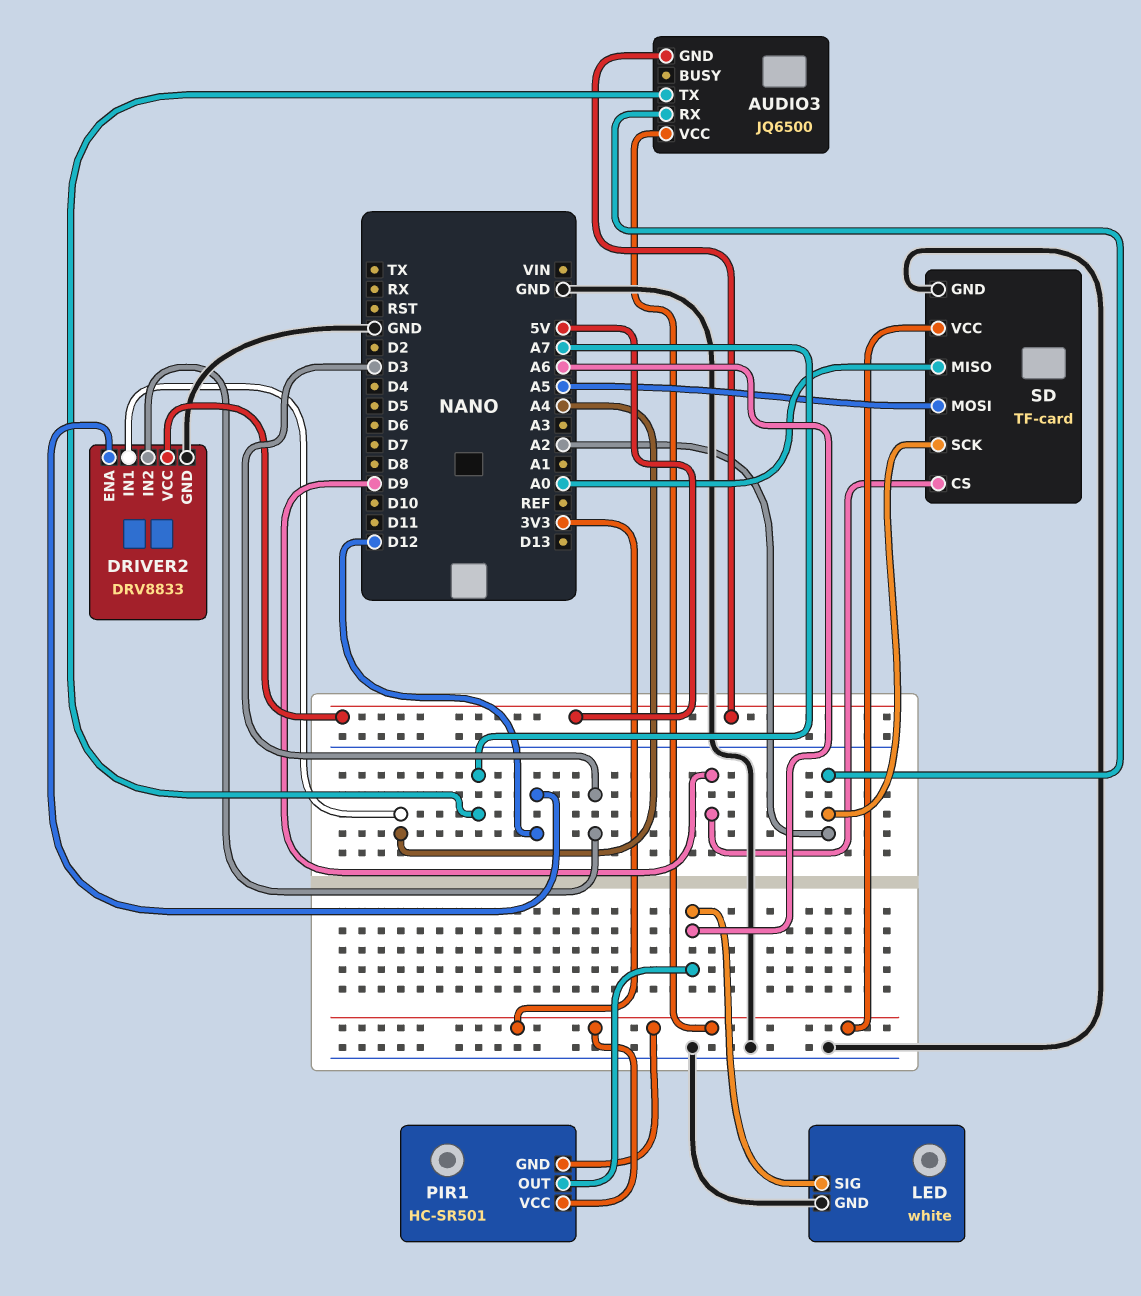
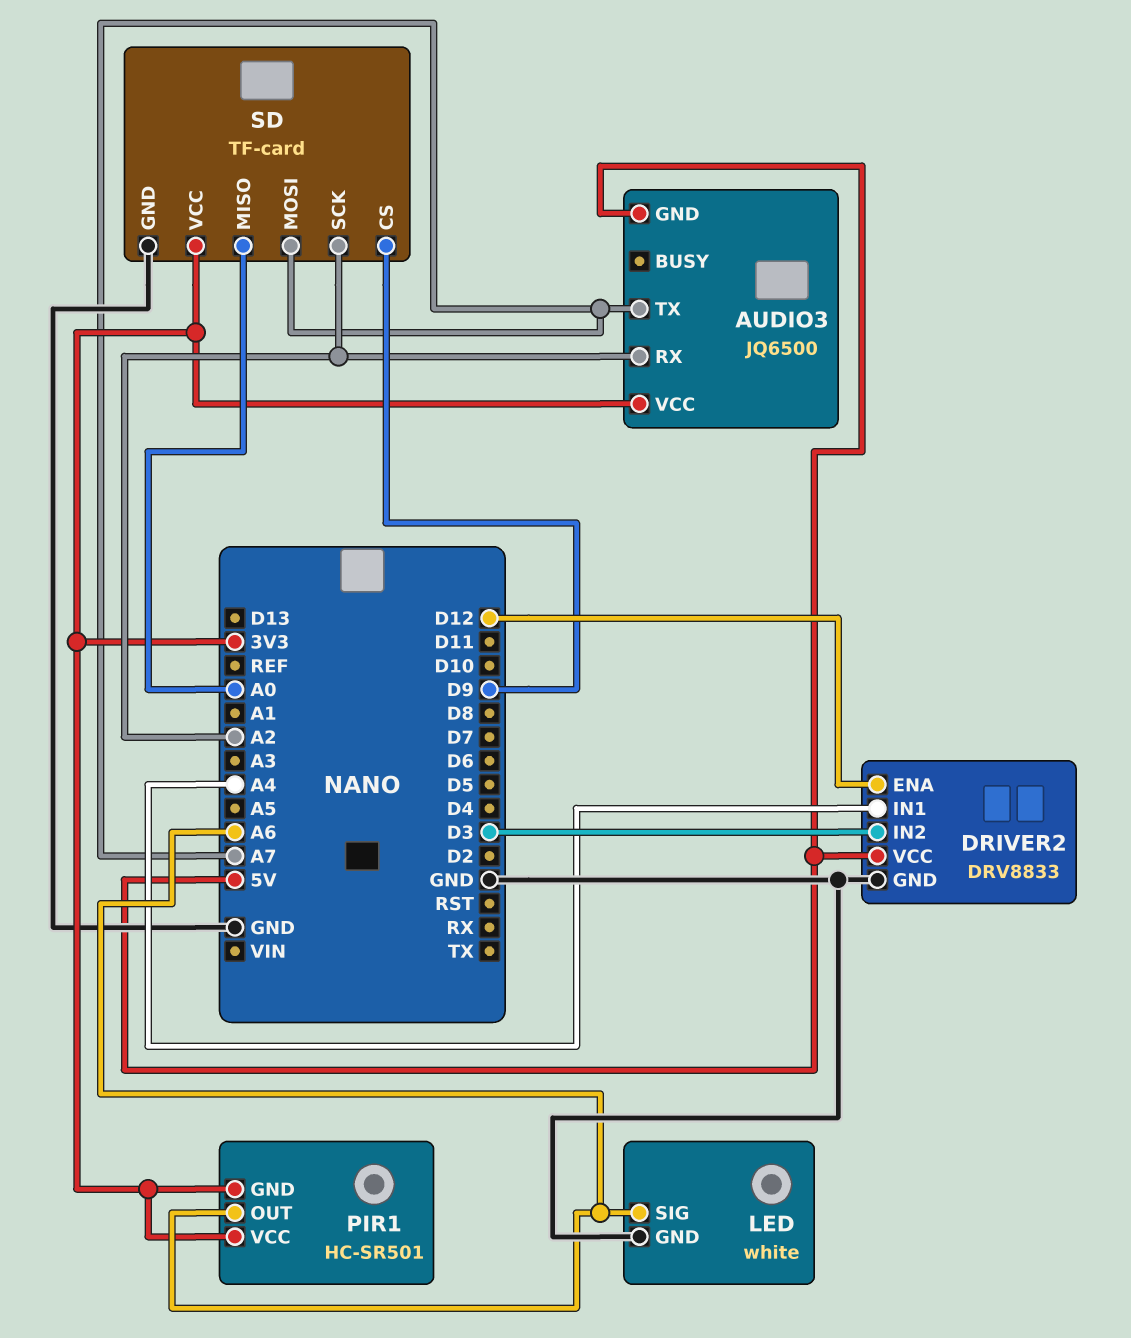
SD pin MOSI: A5 -> A7

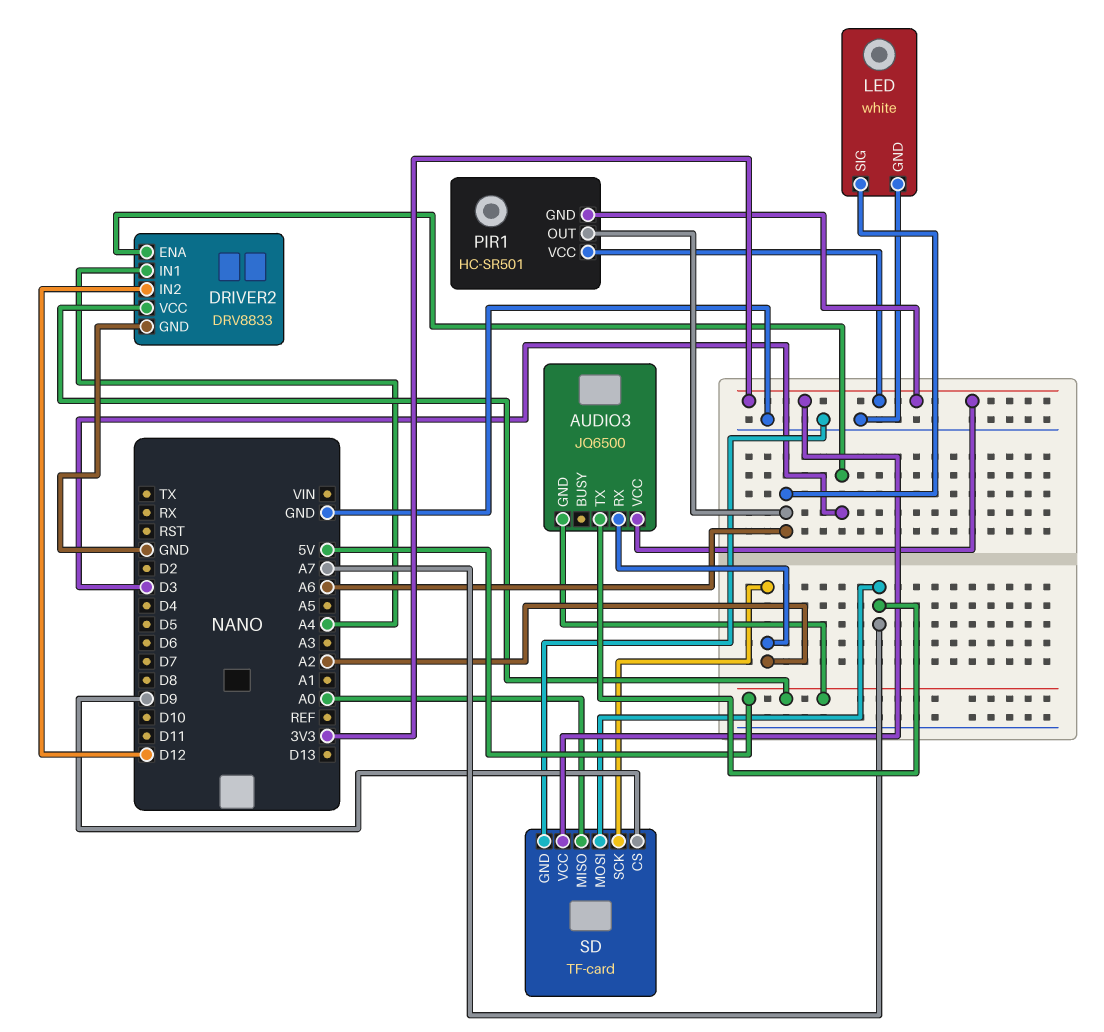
DRIVER2 pin ENA: D12 -> D3
DRIVER2 pin IN2: D3 -> D12

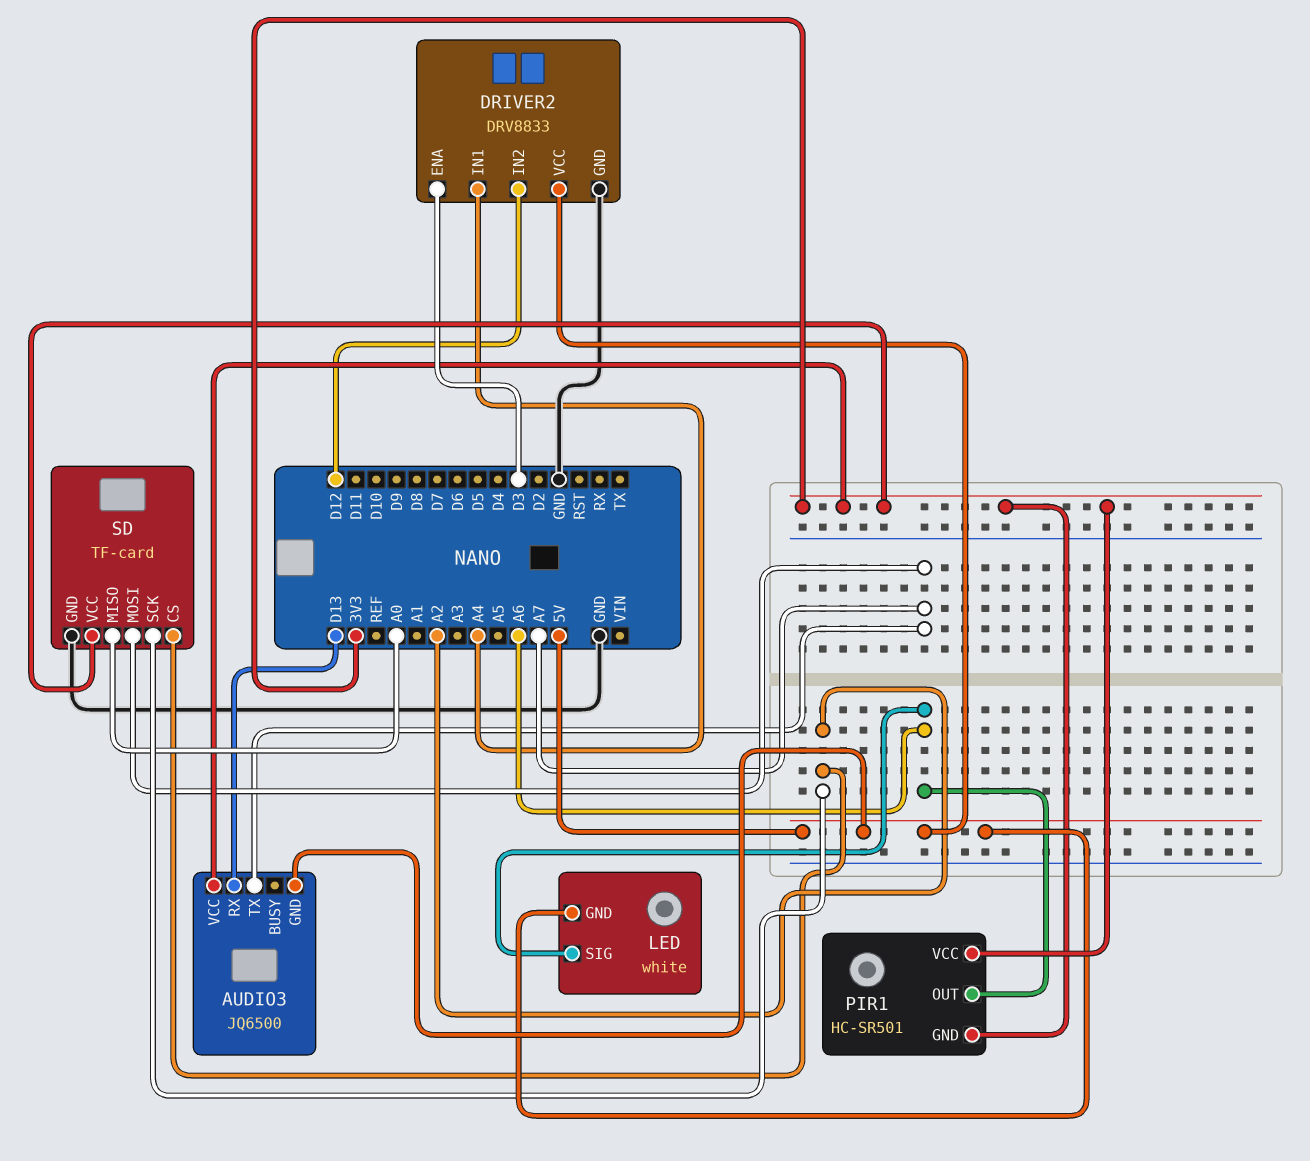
AUDIO3 pin RX: A2 -> D13
LED pin GND: GND -> 5V
SD pin CS: D9 -> A2

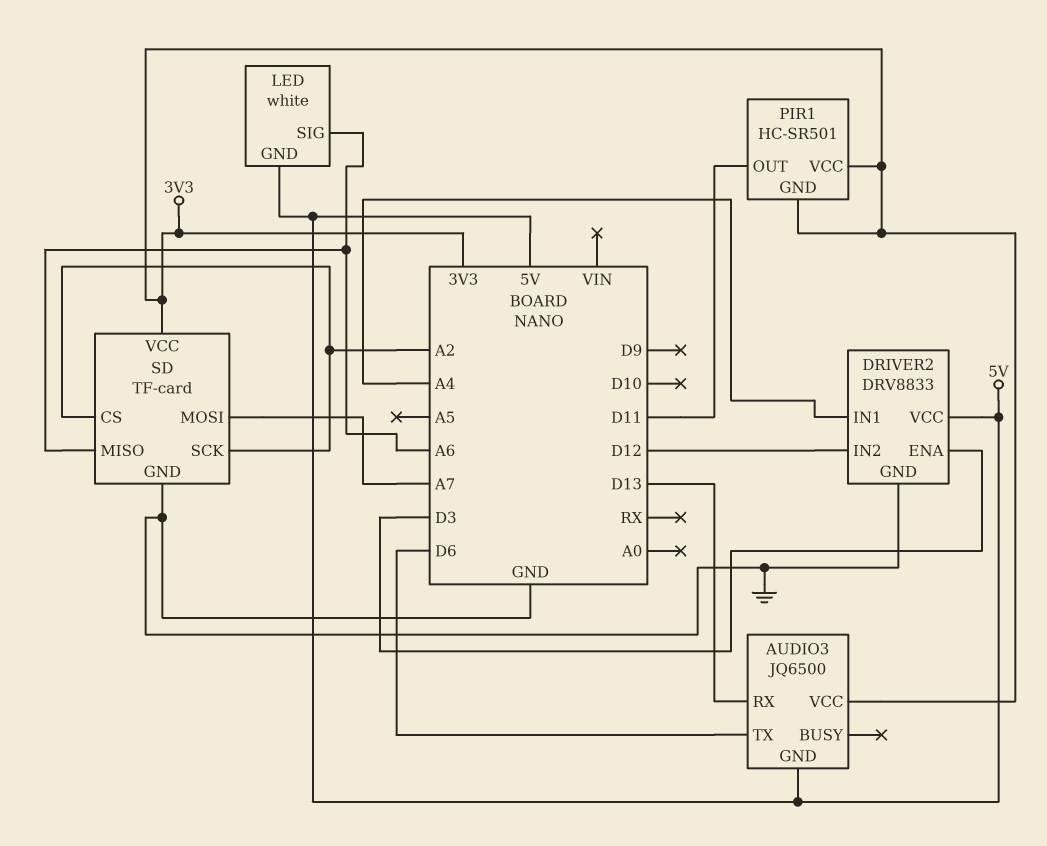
AUDIO3 pin TX: A7 -> D6
PIR1 pin OUT: A6 -> D11
SD pin MISO: A0 -> A6

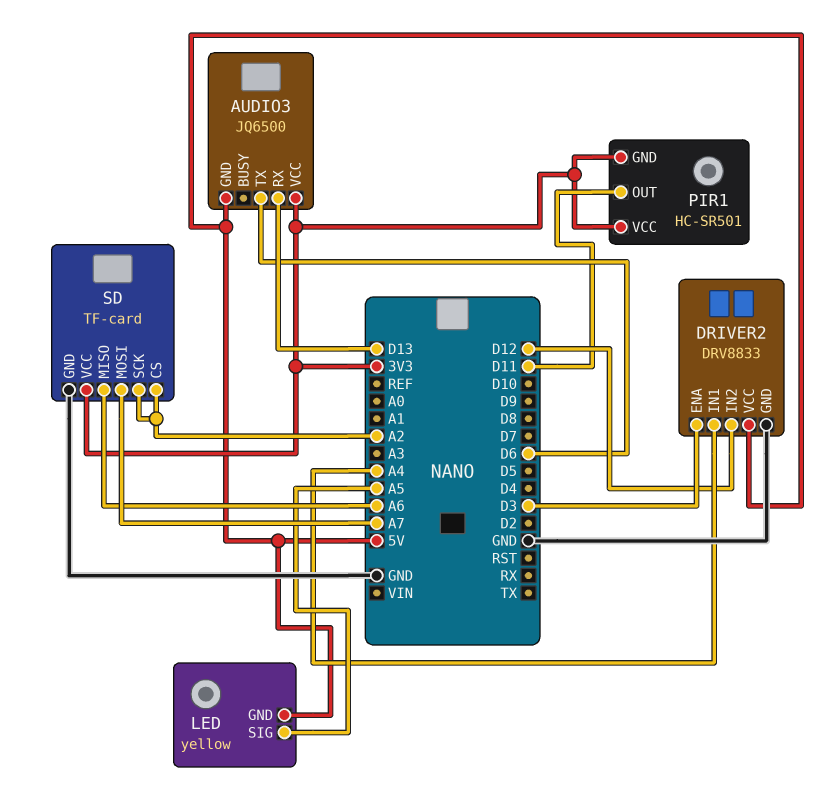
LED: white -> yellow
LED pin SIG: A6 -> A5

